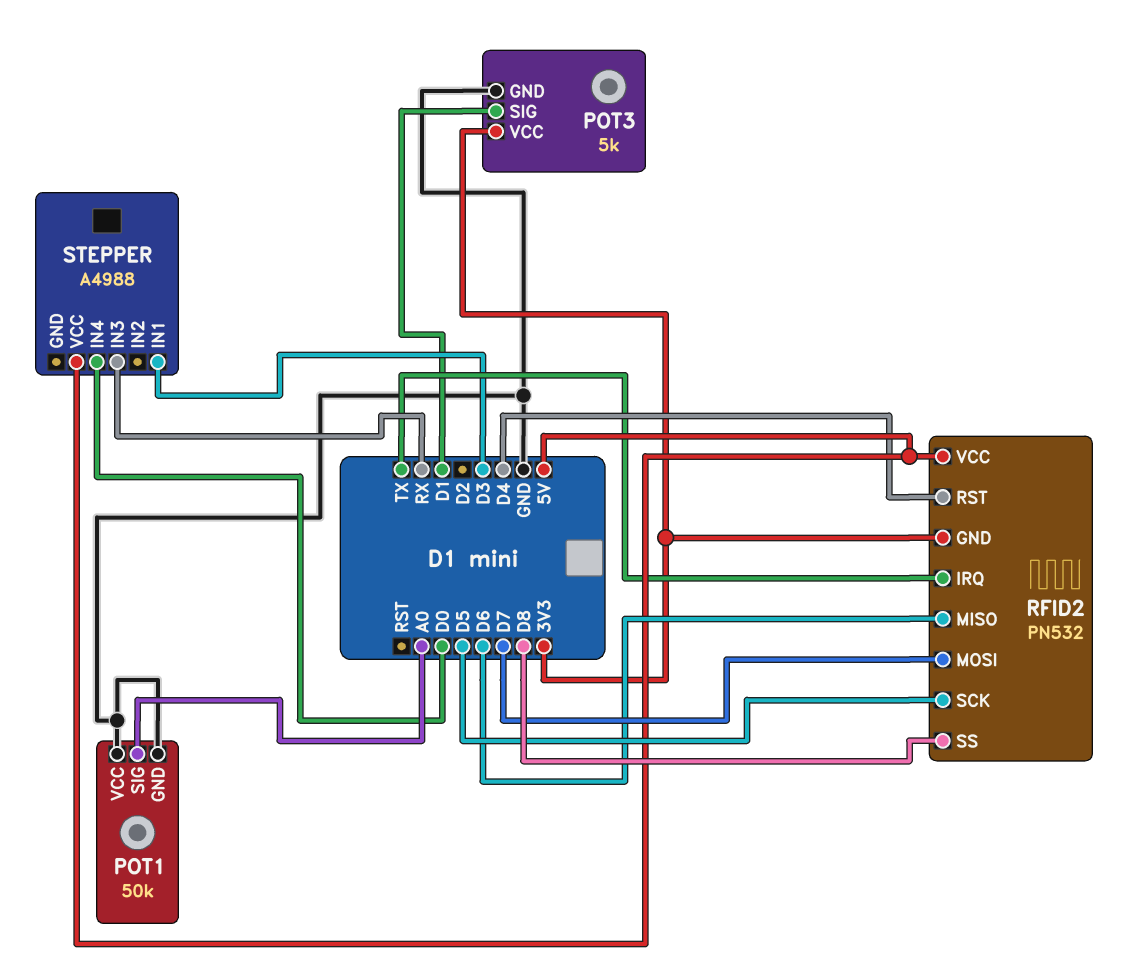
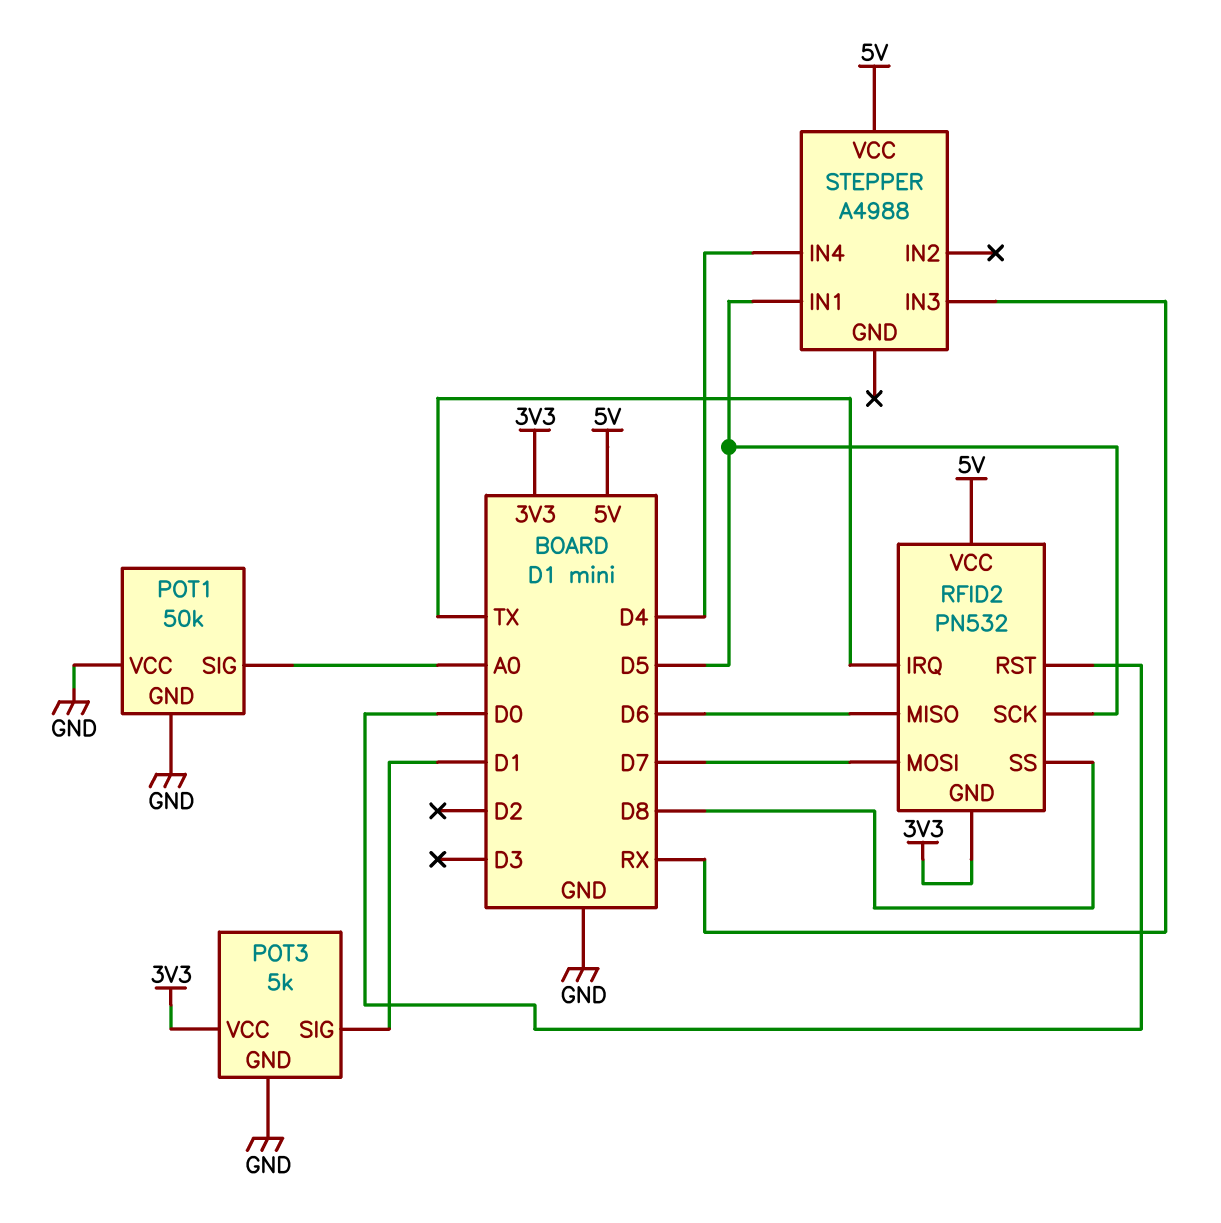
RFID2 pin RST: D4 -> D0
STEPPER pin IN1: D3 -> D5
STEPPER pin IN4: D0 -> D4

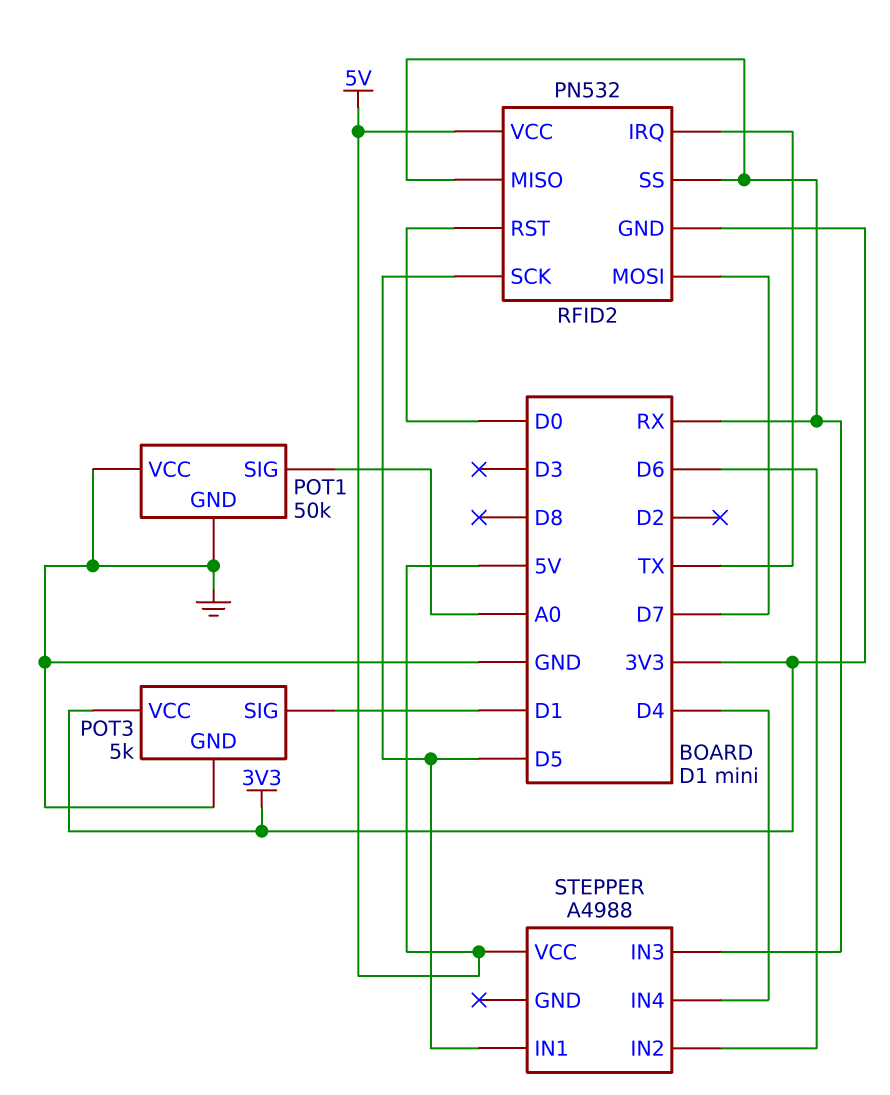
RFID2 pin MISO: D6 -> RX
RFID2 pin SS: D8 -> RX
STEPPER pin IN2: none -> D6

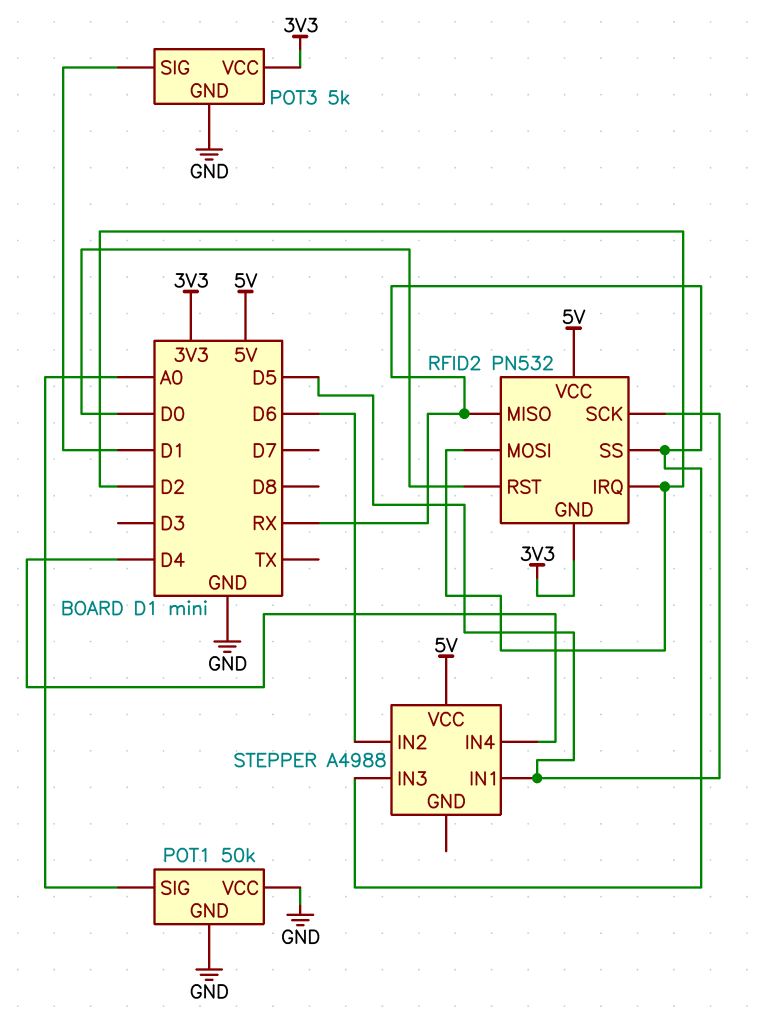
RFID2 pin IRQ: TX -> D2
RFID2 pin MOSI: D7 -> D2

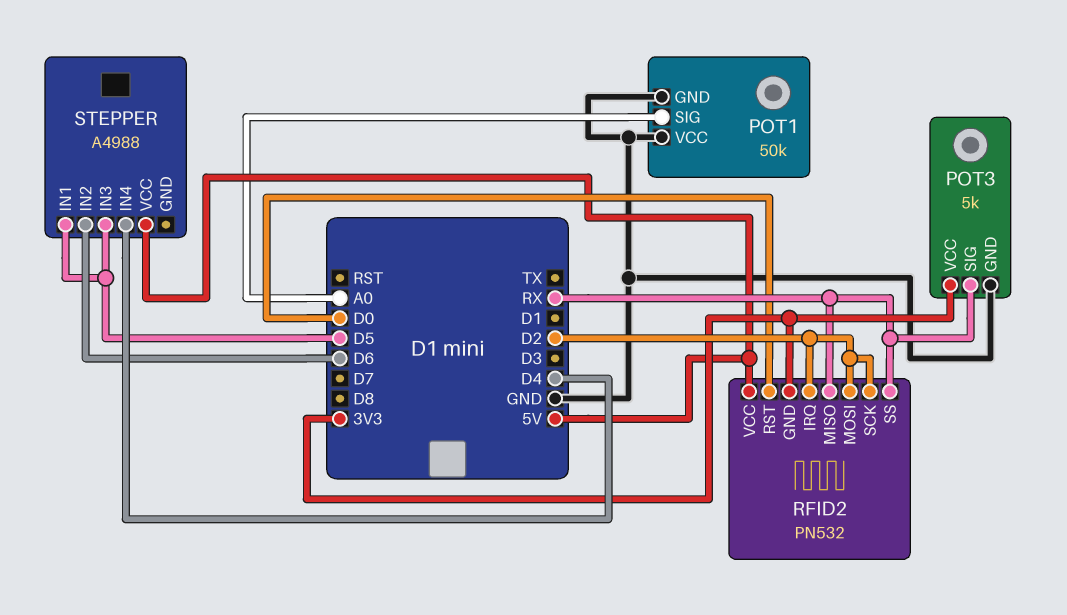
POT3 pin SIG: D1 -> RX
RFID2 pin SCK: D5 -> D2
STEPPER pin IN3: RX -> D5

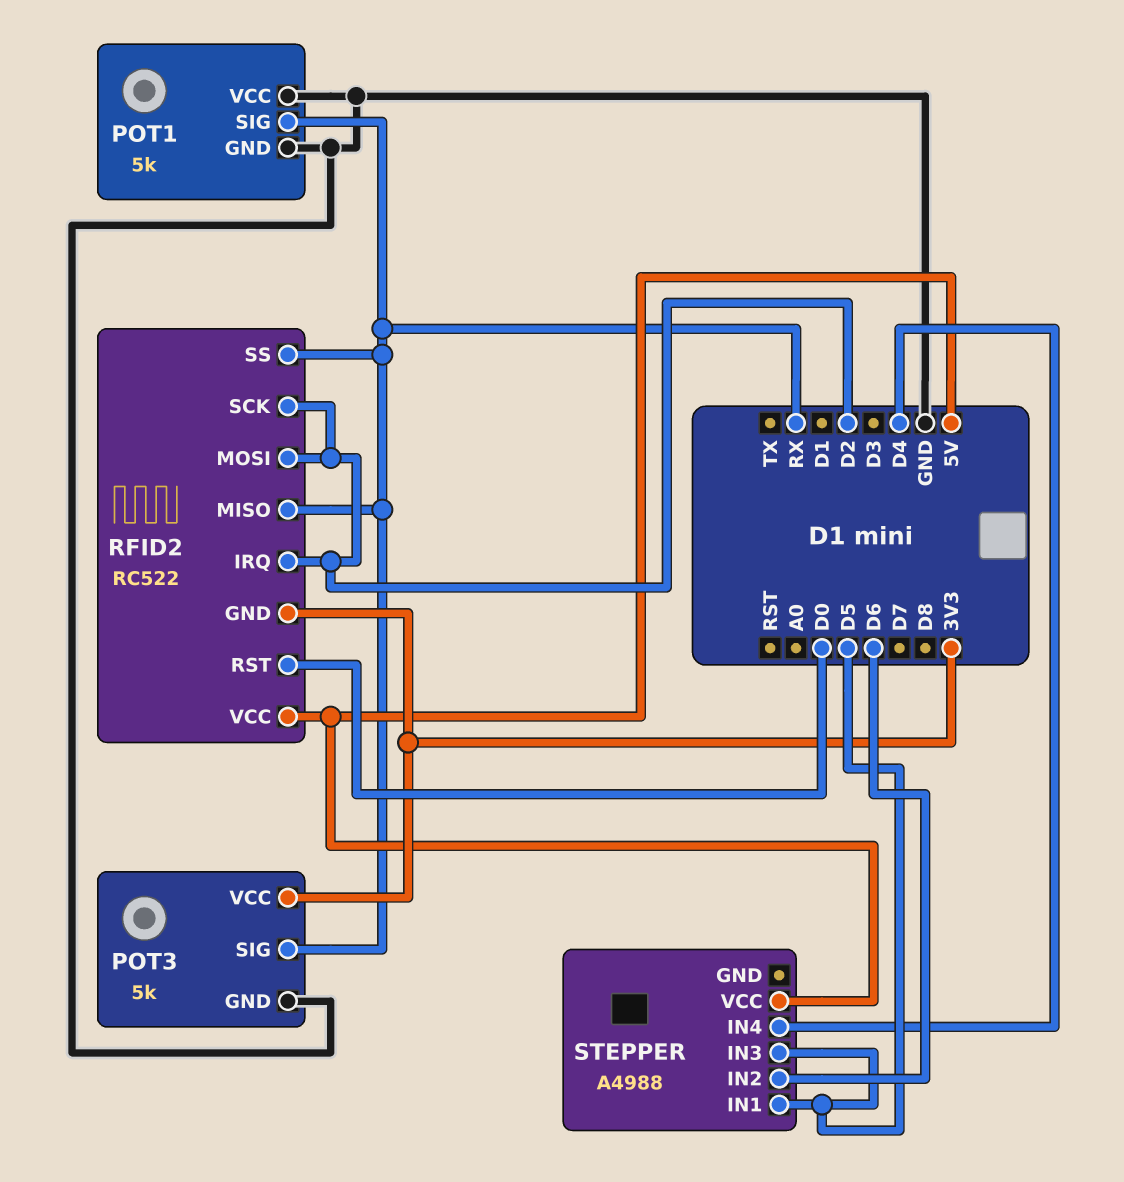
POT1: 50k -> 5k
POT1 pin SIG: A0 -> RX
RFID2: PN532 -> RC522

